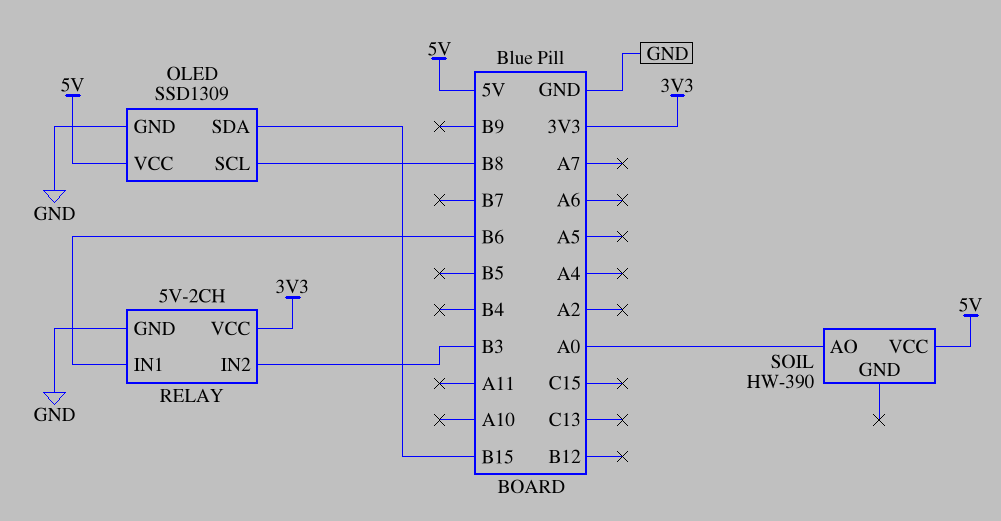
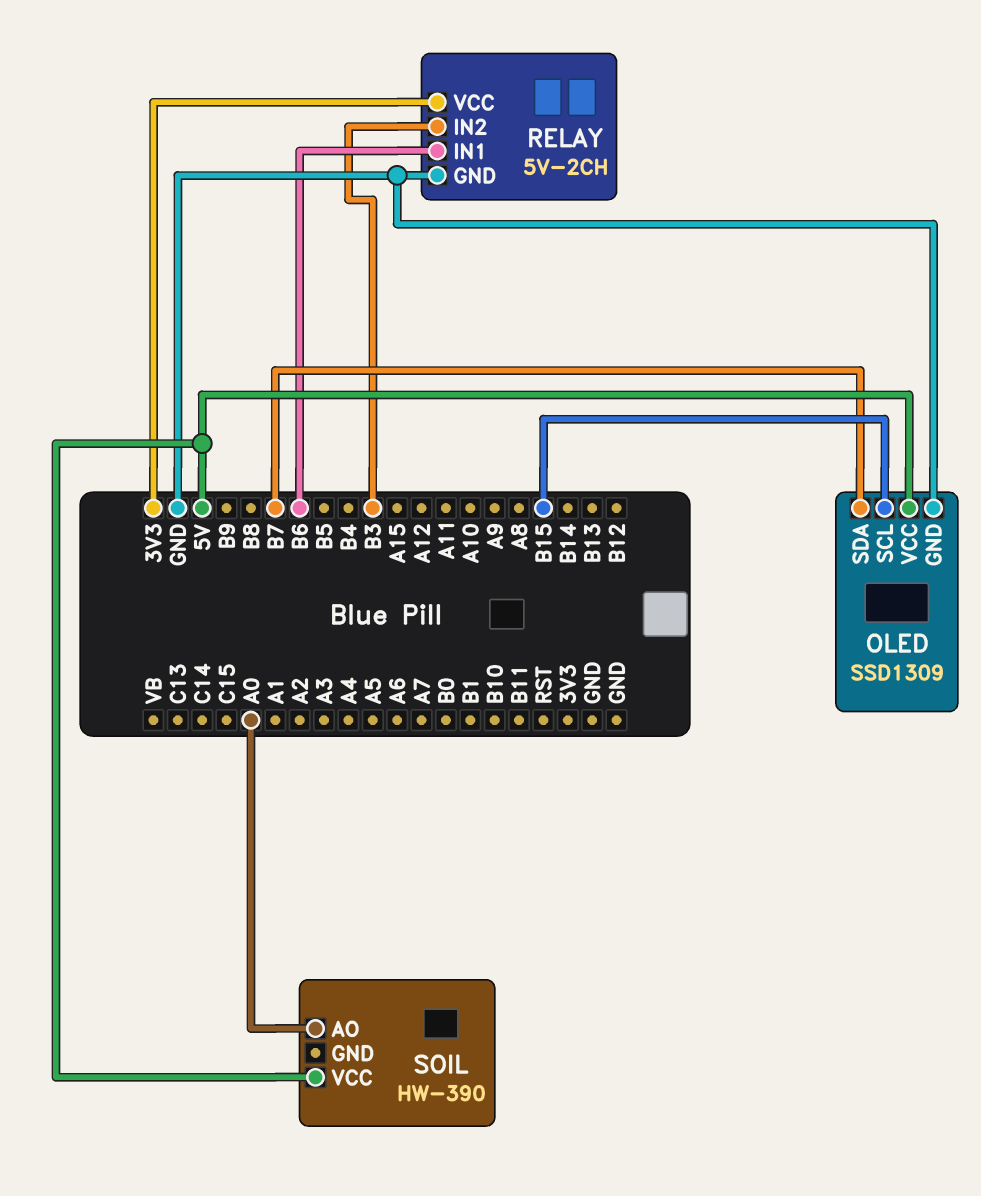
OLED pin SCL: B8 -> B15
OLED pin SDA: B15 -> B7

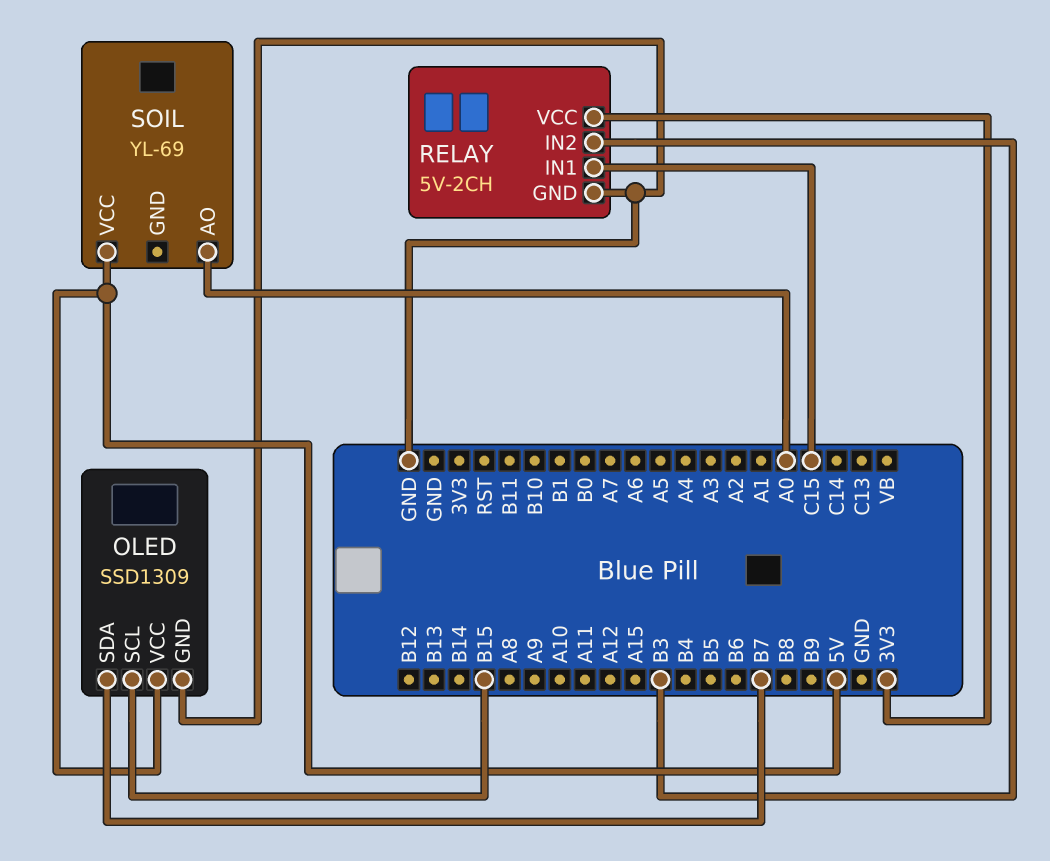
RELAY pin IN1: B6 -> C15
SOIL: HW-390 -> YL-69

